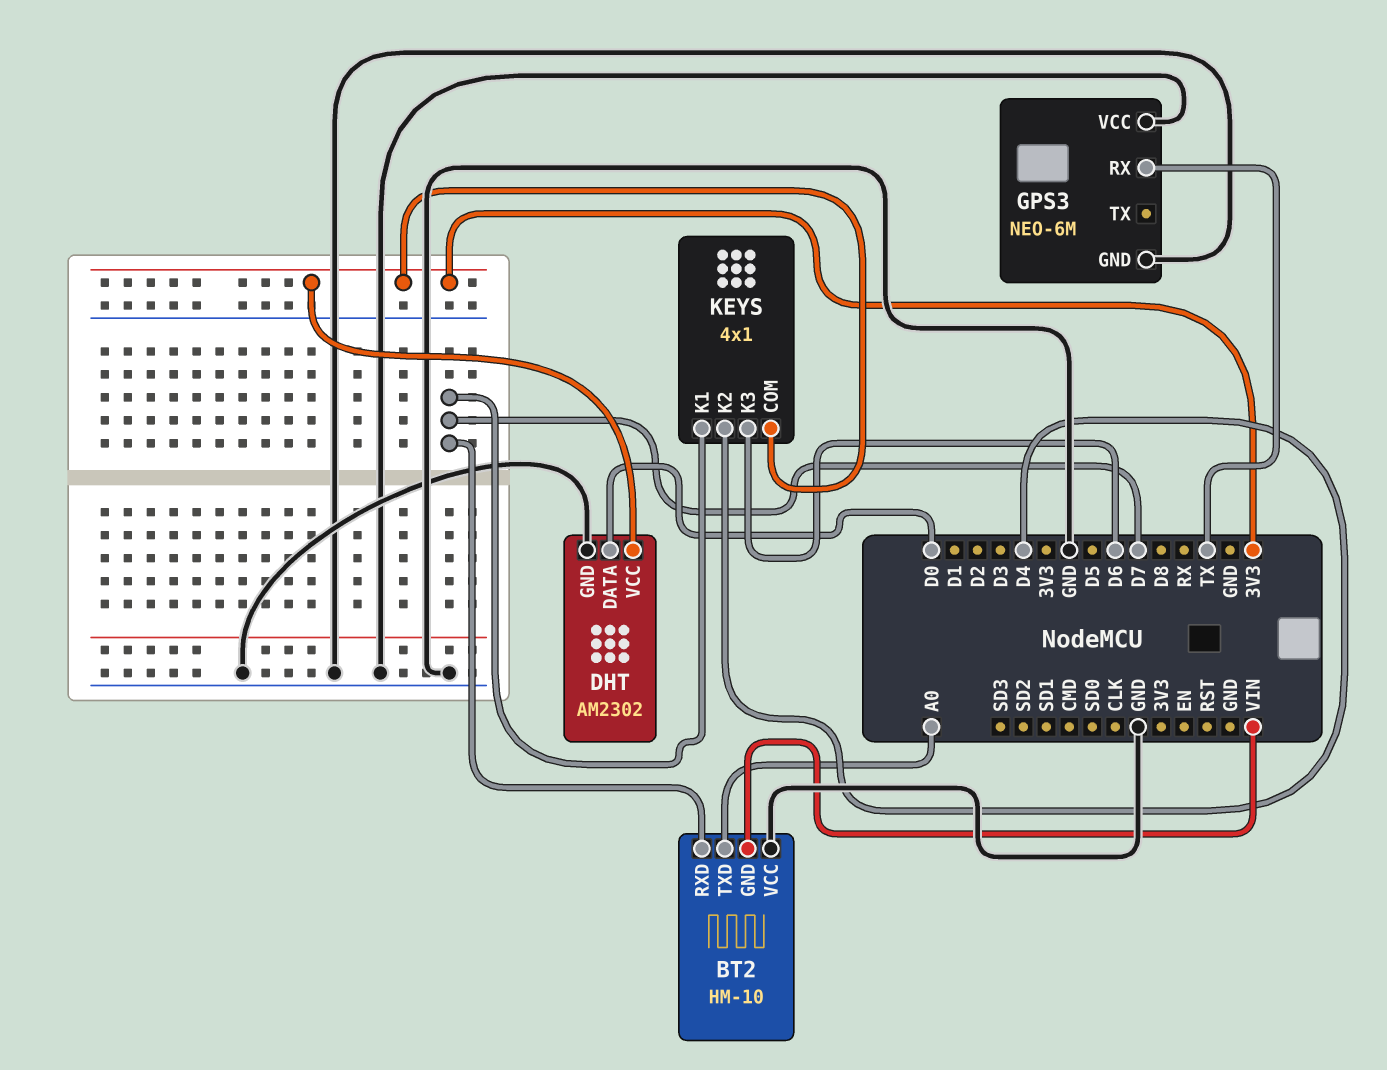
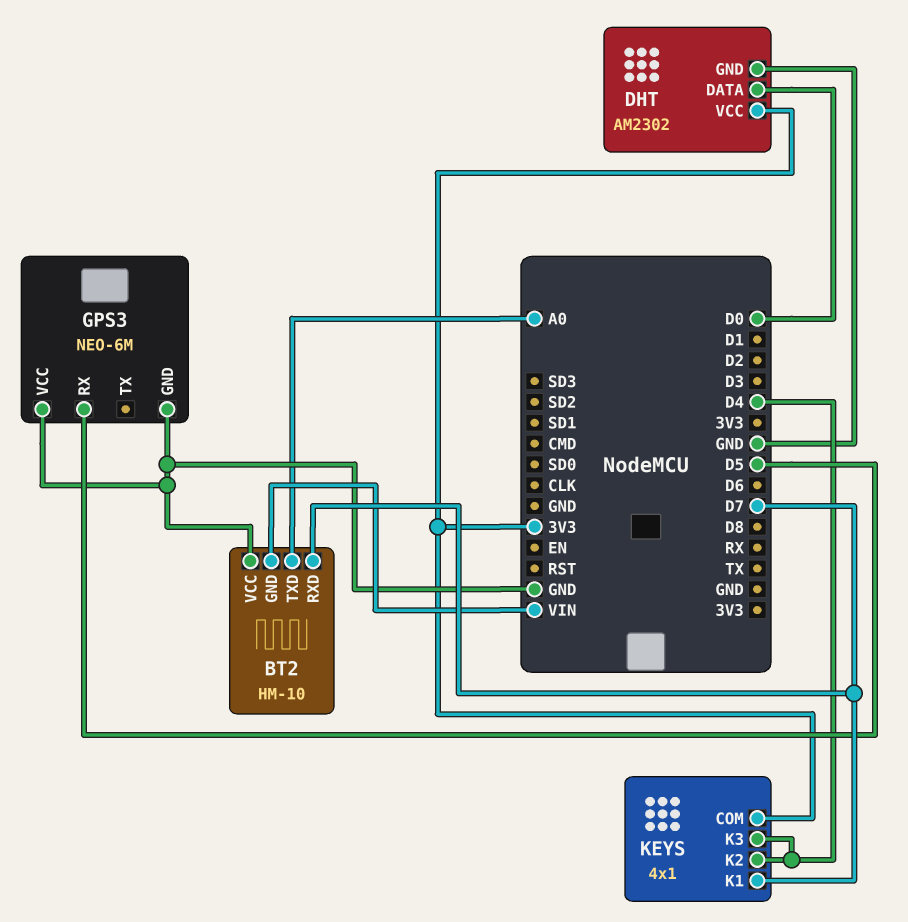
GPS3 pin RX: TX -> D5
KEYS pin K3: D6 -> D4

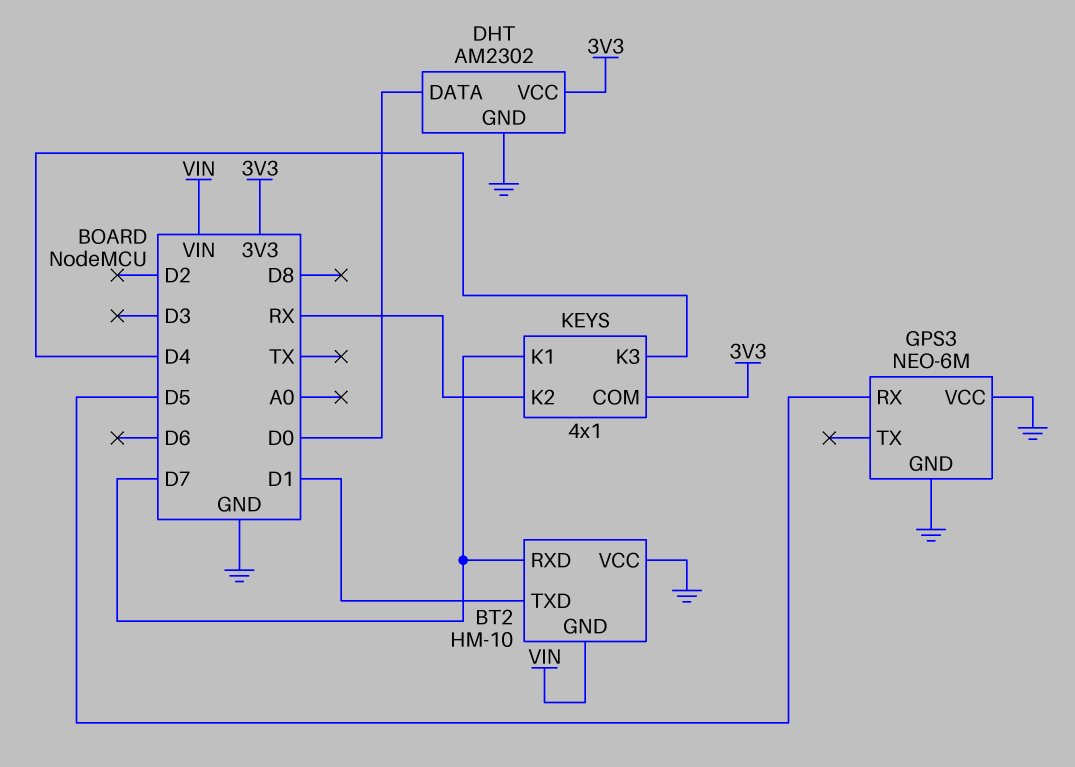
BT2 pin TXD: A0 -> D1
KEYS pin K2: D4 -> RX

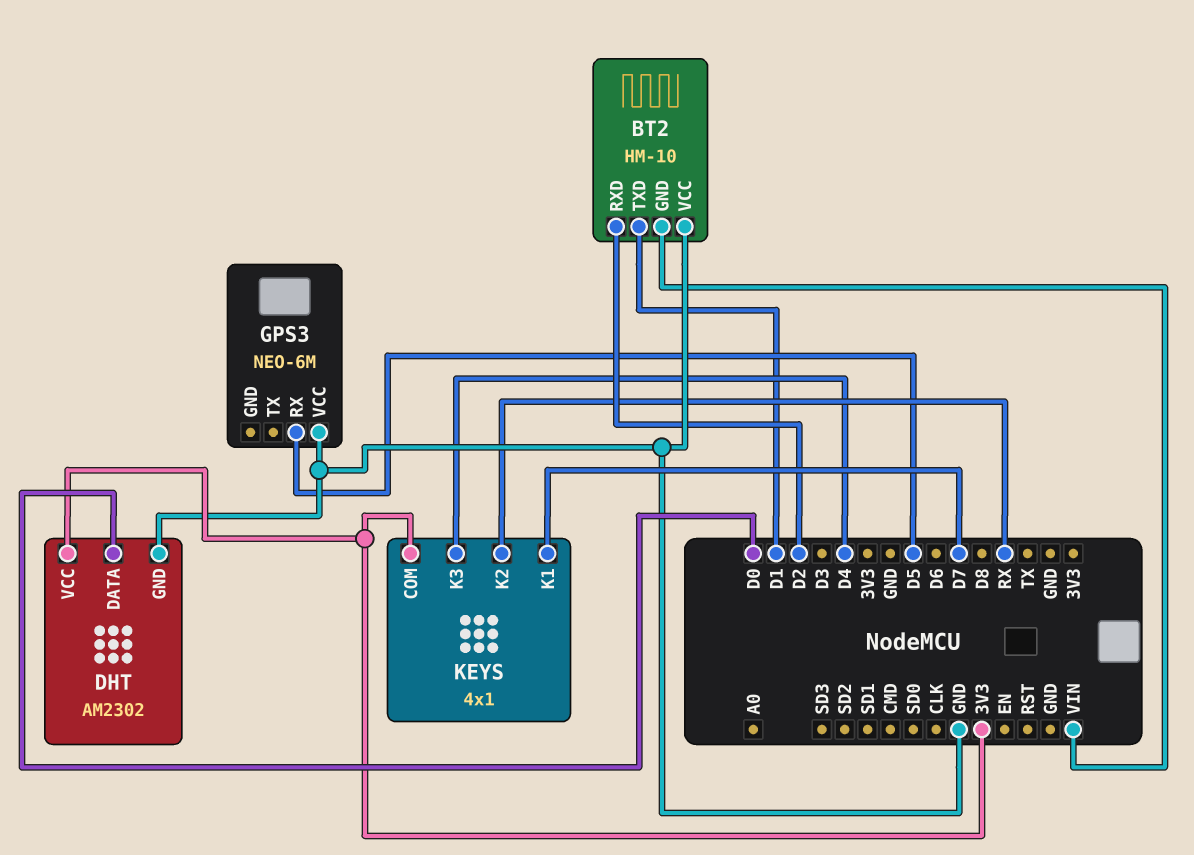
BT2 pin RXD: D7 -> D2
GPS3 pin GND: GND -> none

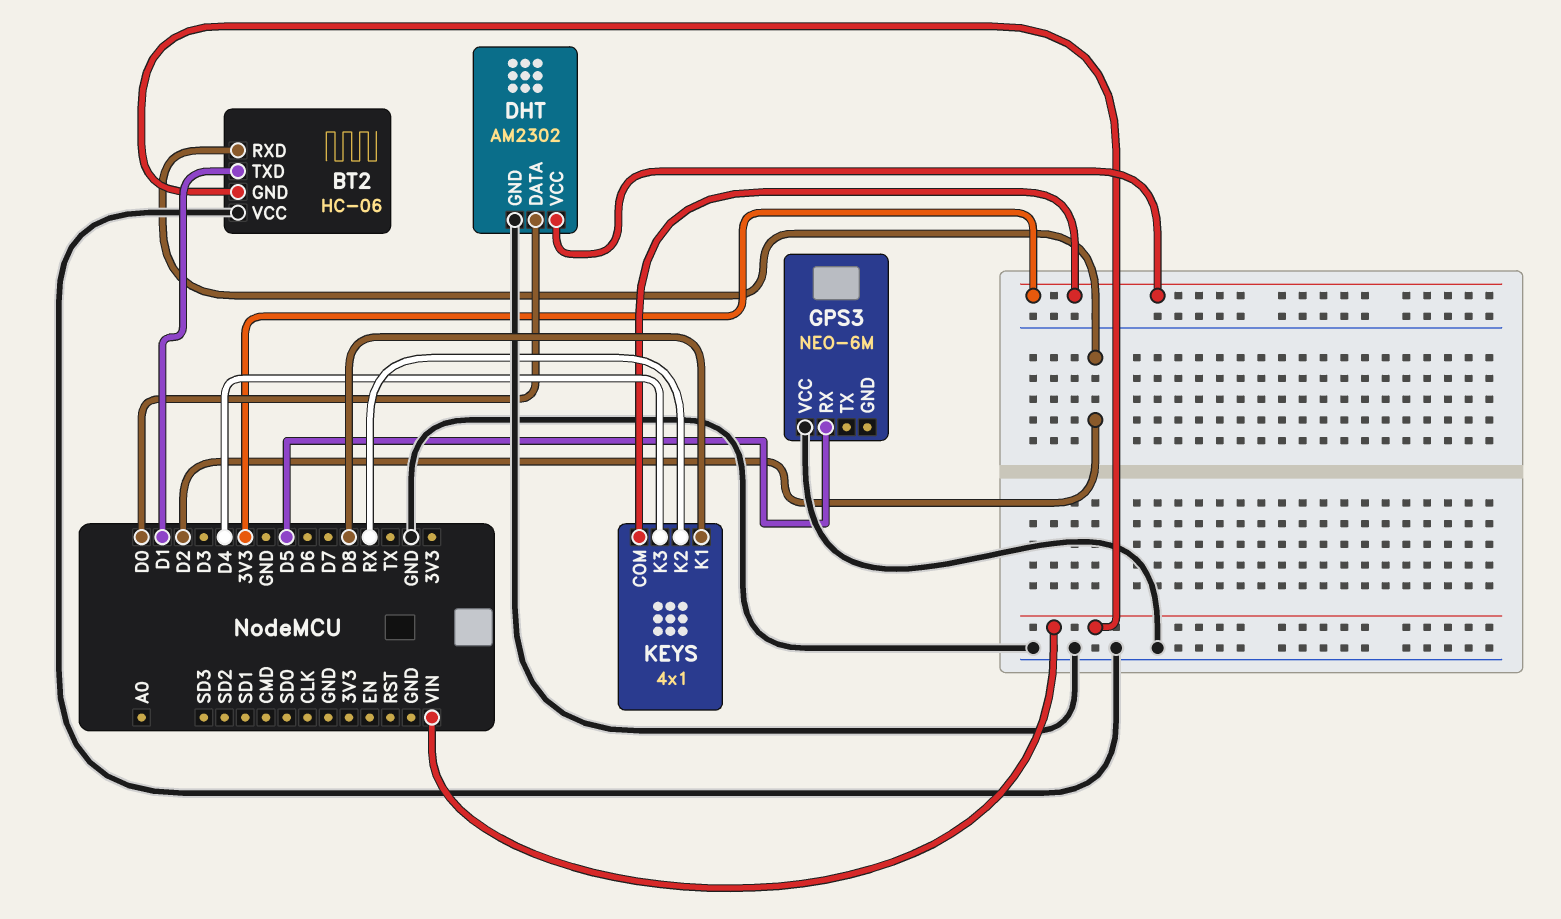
BT2: HM-10 -> HC-06
KEYS pin K1: D7 -> D8

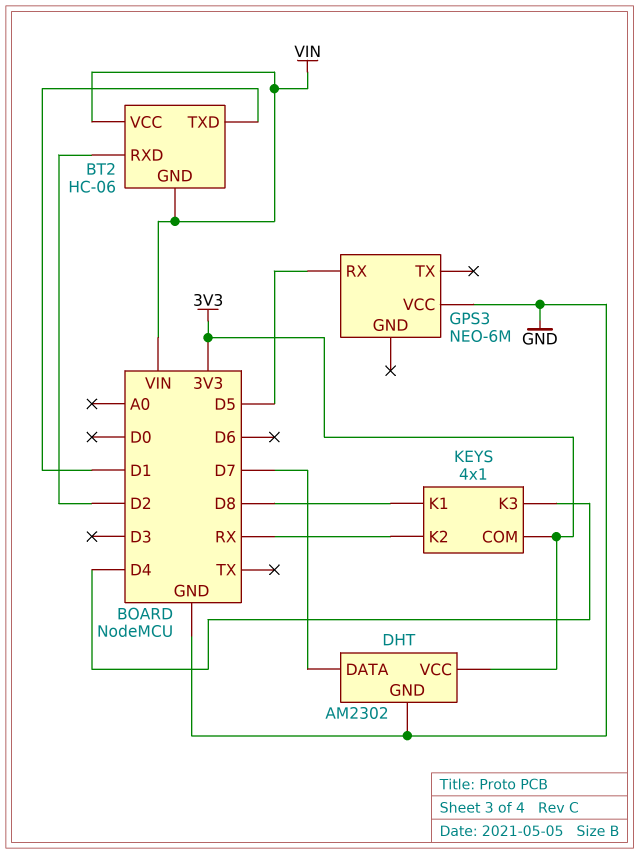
BT2 pin VCC: GND -> VIN
DHT pin DATA: D0 -> D7

